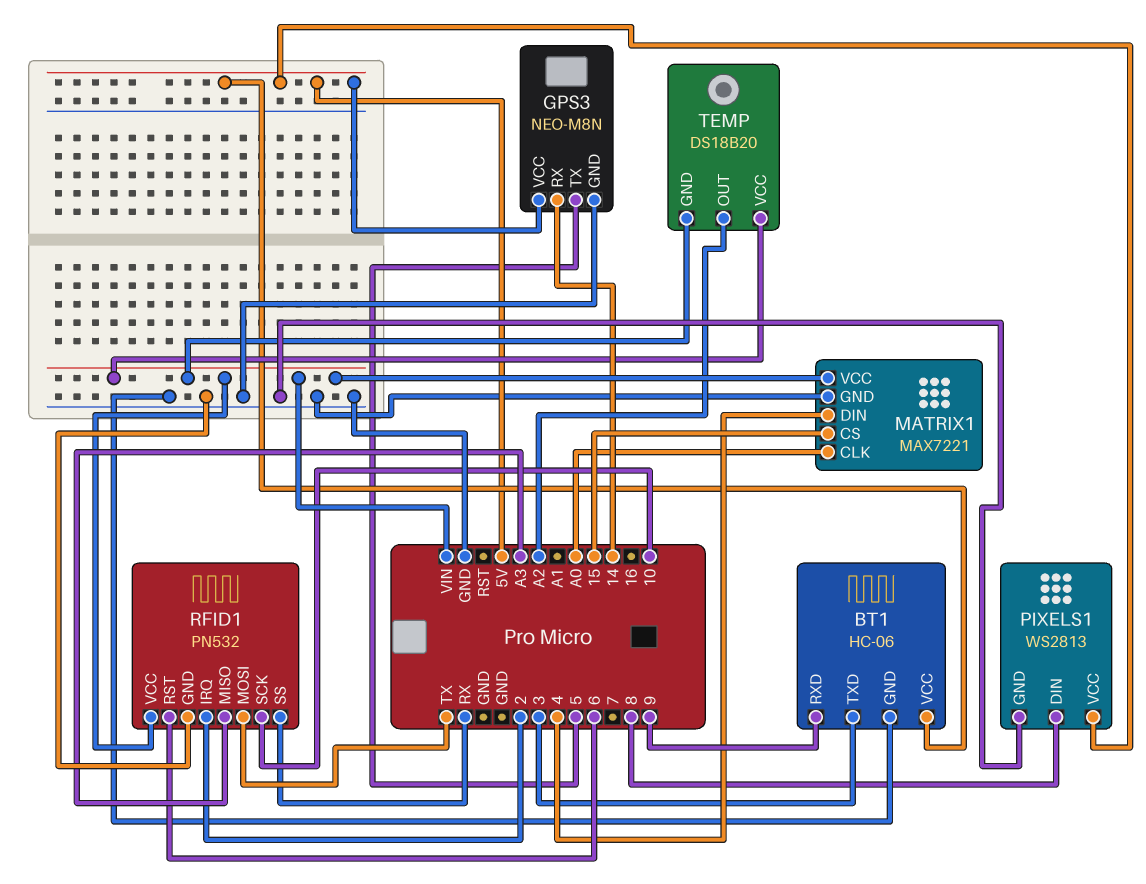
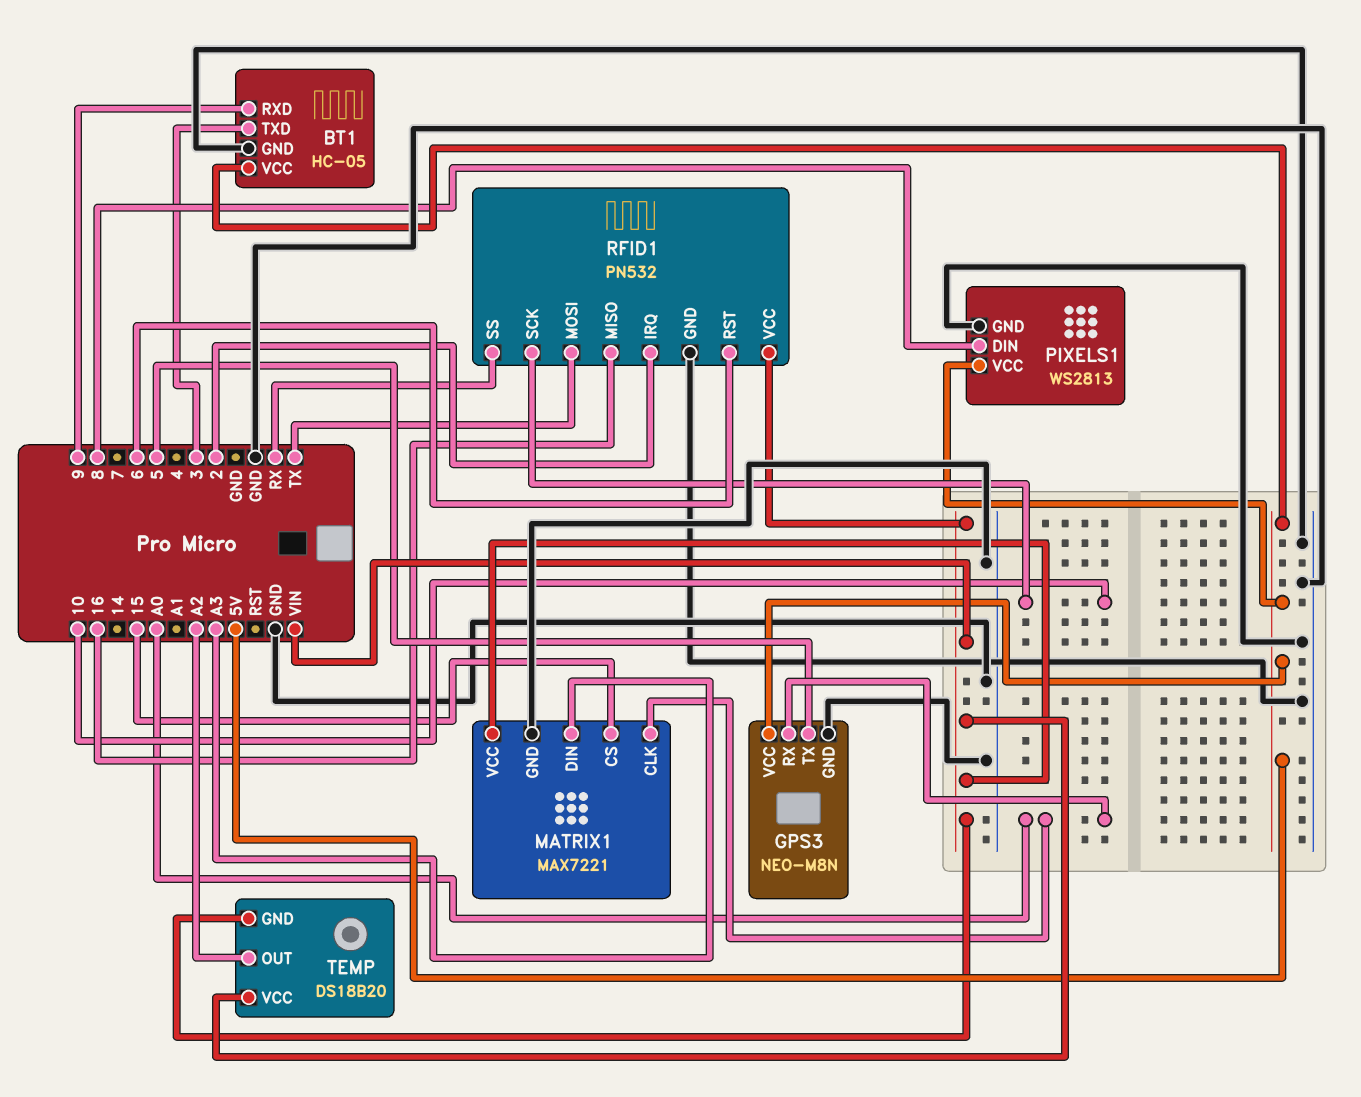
BT1: HC-06 -> HC-05
GPS3 pin RX: 14 -> A0
MATRIX1 pin DIN: 4 -> A3
RFID1 pin MISO: A3 -> 16

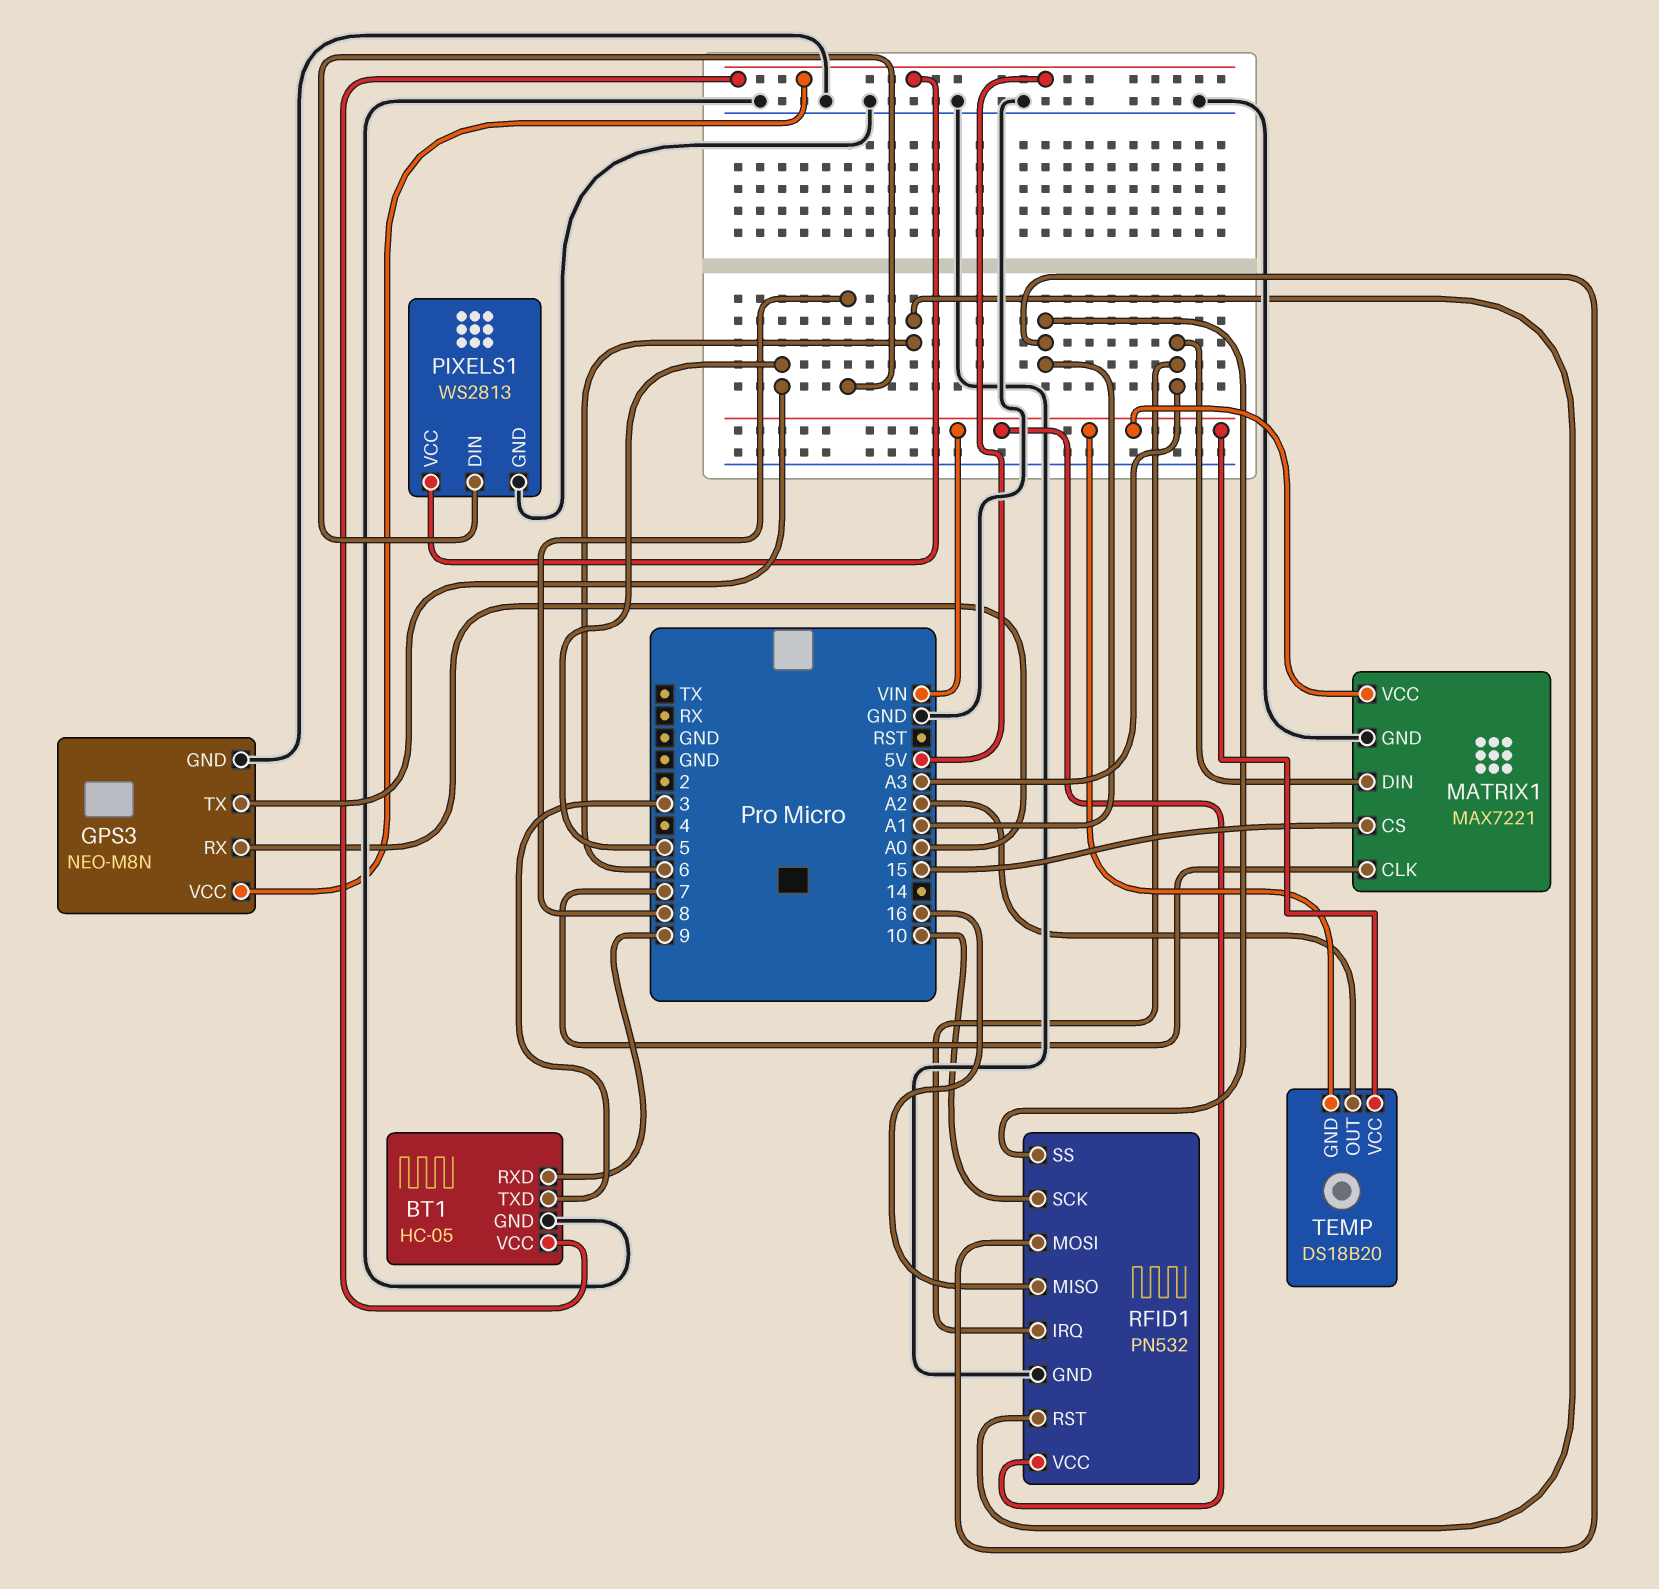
MATRIX1 pin CLK: A0 -> 7
RFID1 pin IRQ: 2 -> A3
RFID1 pin MOSI: TX -> A1
RFID1 pin SS: RX -> A1

